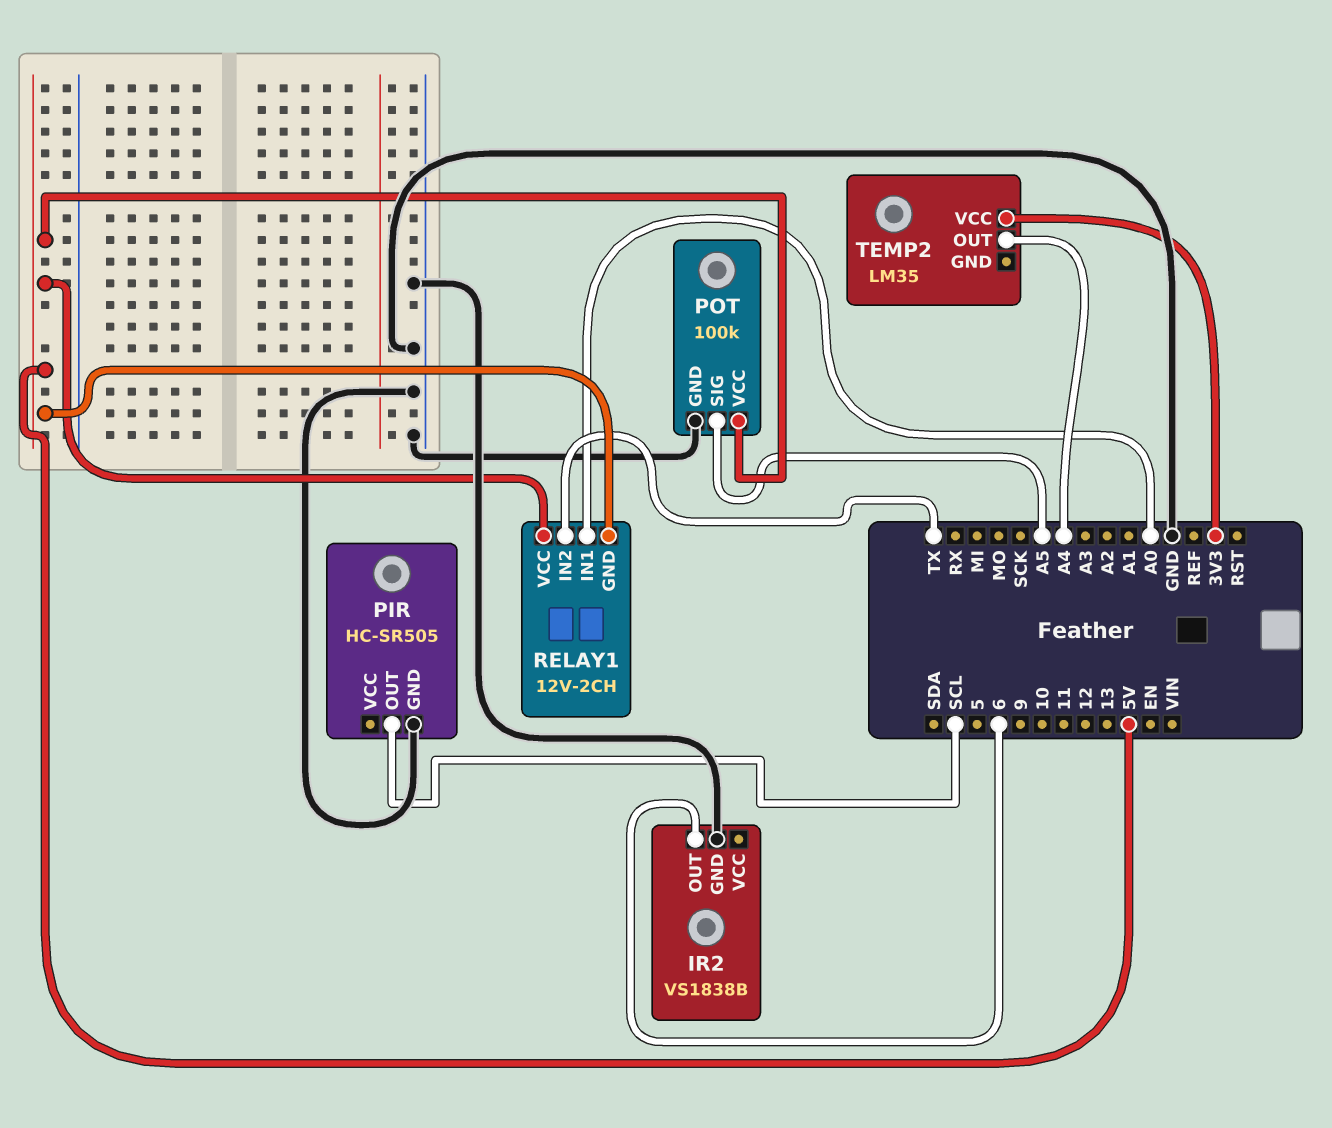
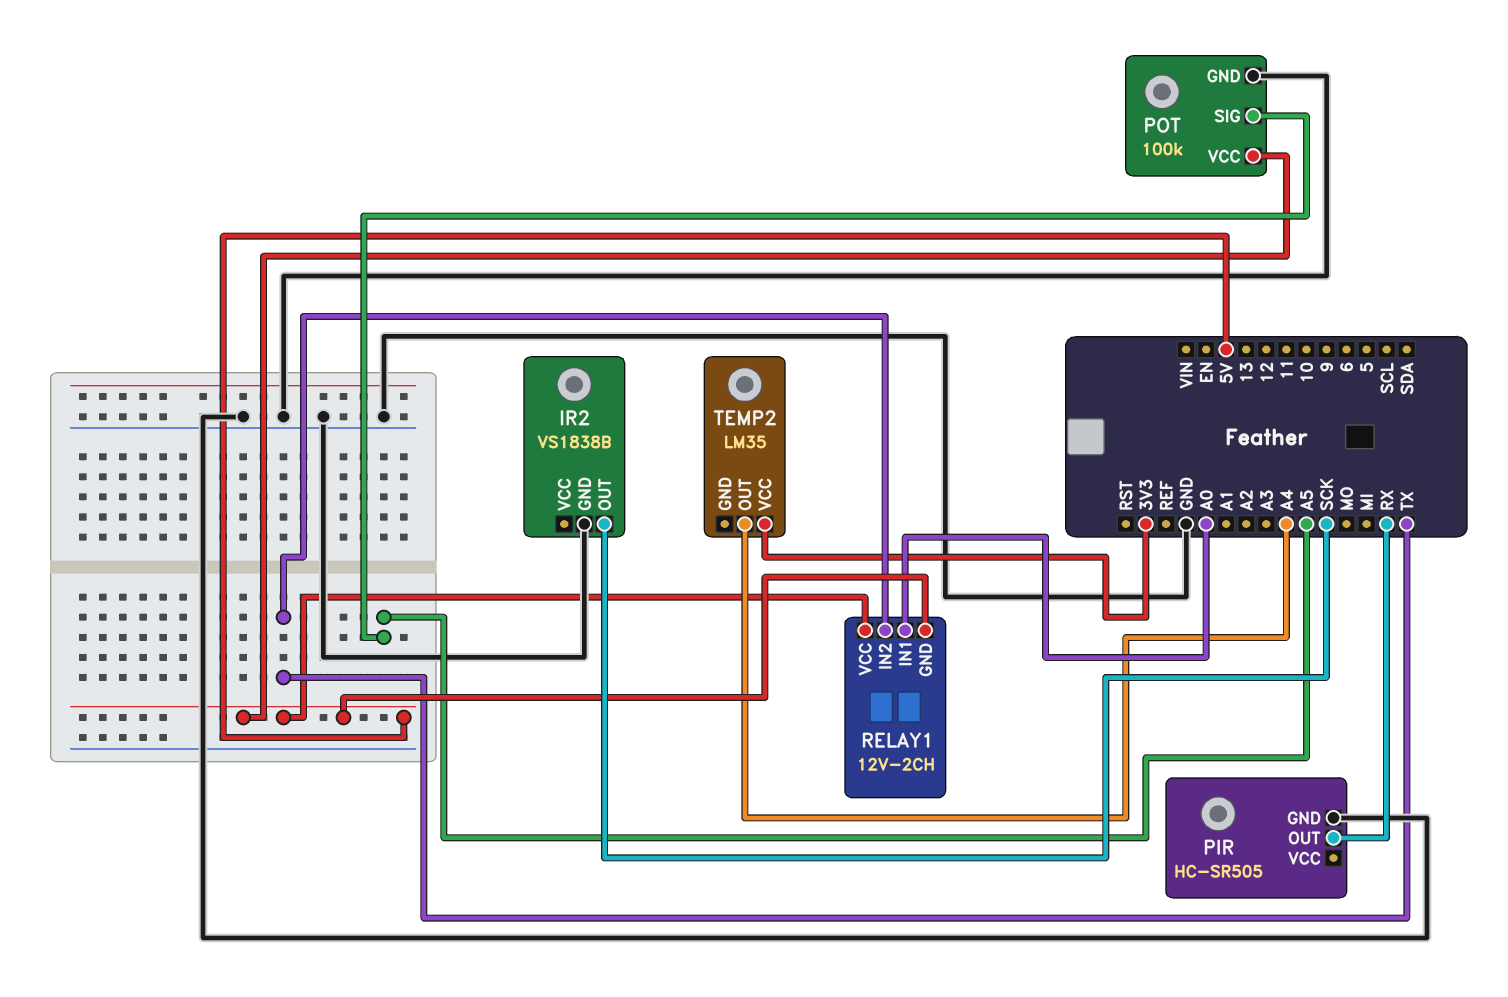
IR2 pin OUT: 6 -> SCK
PIR pin OUT: SCL -> RX

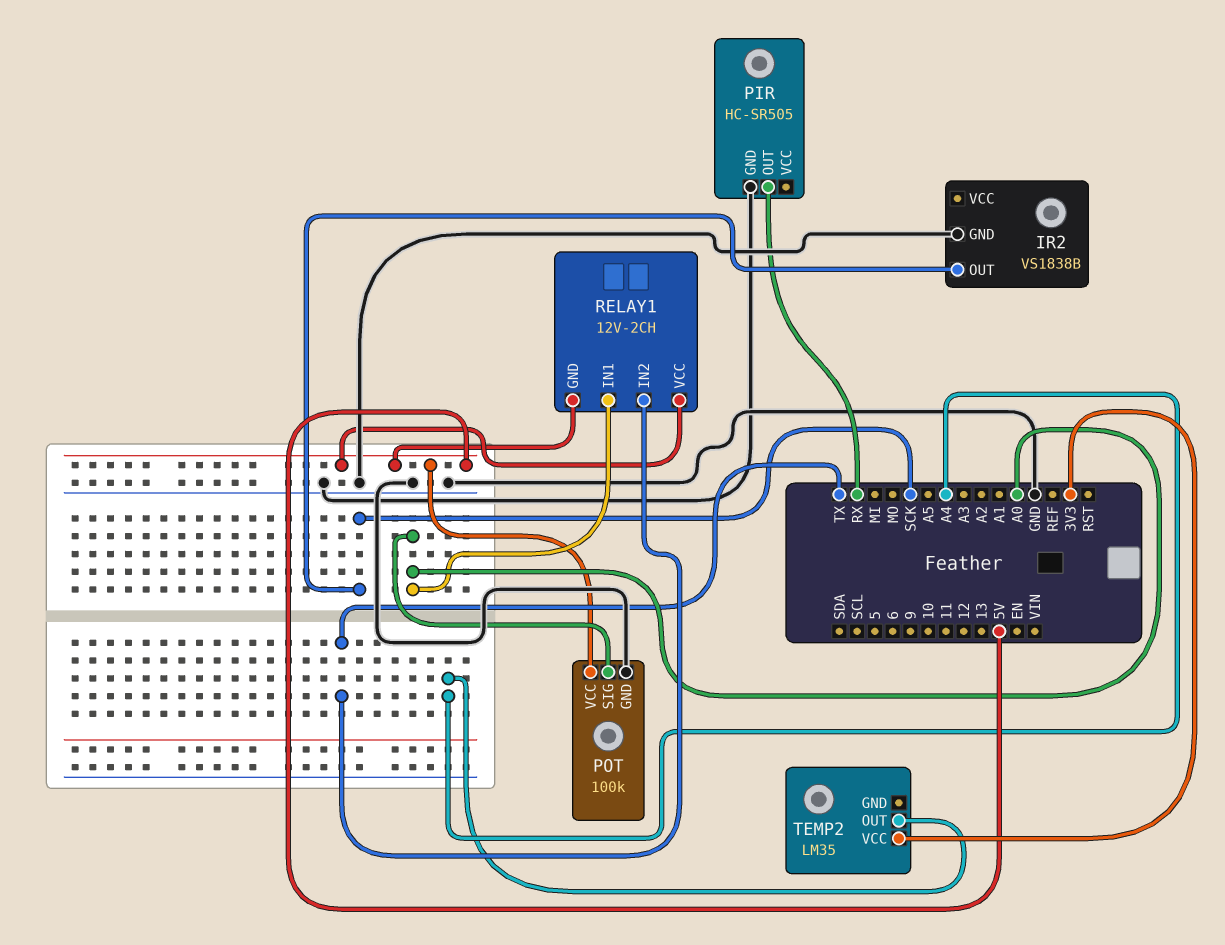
POT pin SIG: A5 -> A0

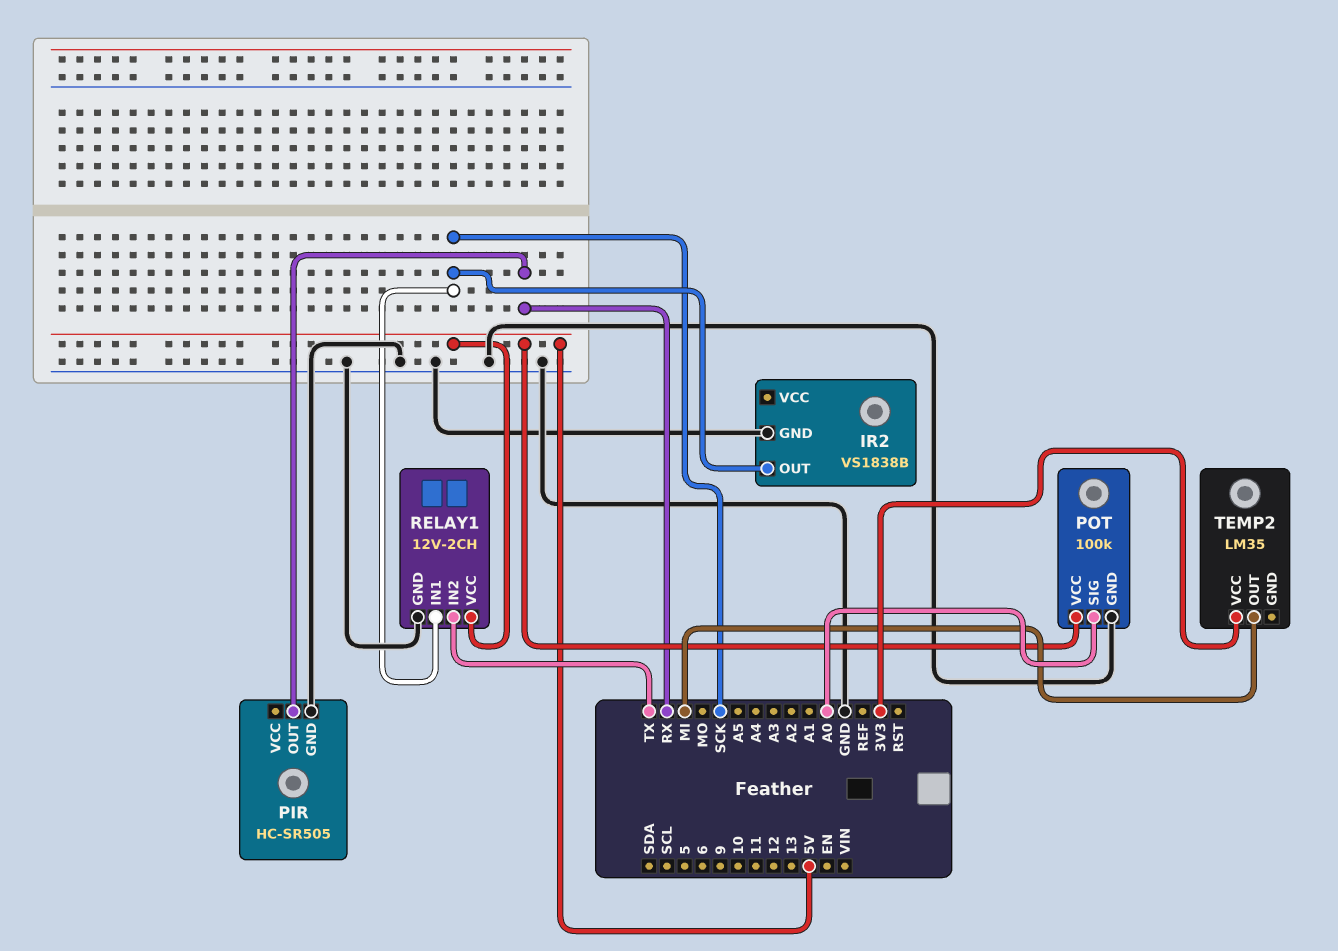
RELAY1 pin GND: 5V -> GND
RELAY1 pin IN1: A0 -> SCK
TEMP2 pin OUT: A4 -> MI

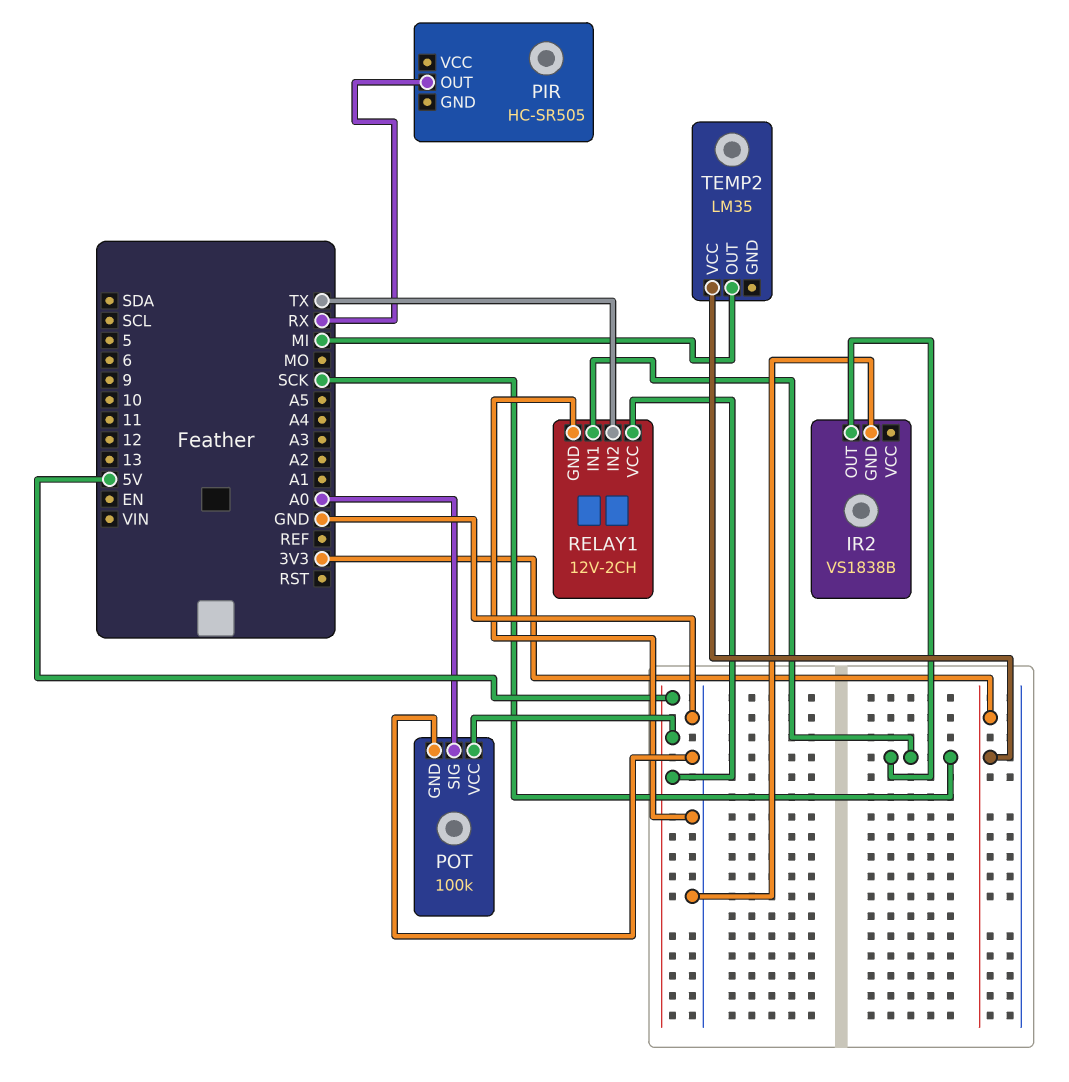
PIR pin GND: GND -> none

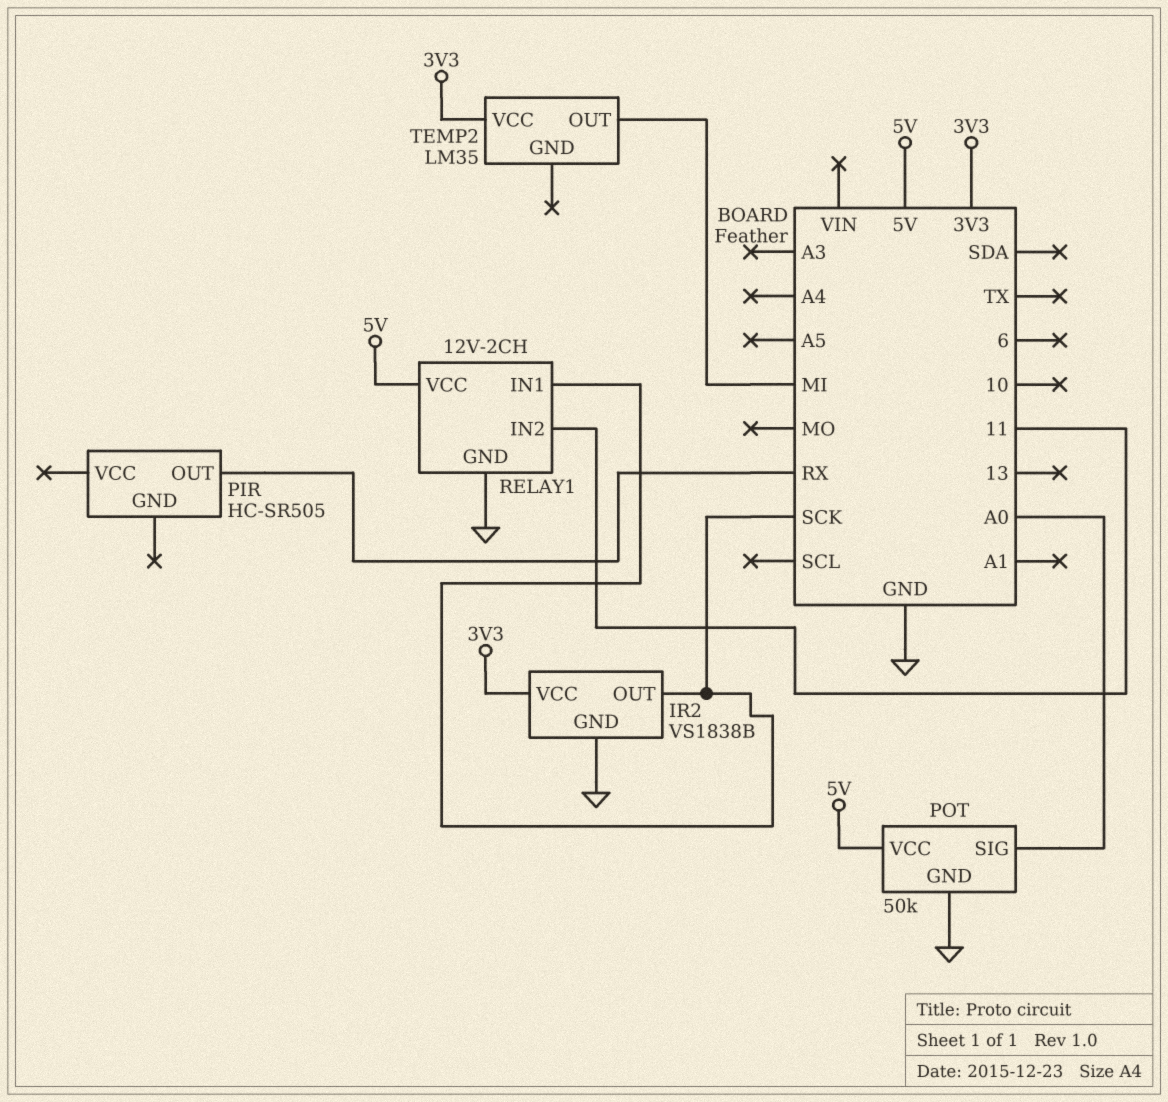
IR2 pin VCC: none -> 3V3
POT: 100k -> 50k
RELAY1 pin IN2: TX -> 11

